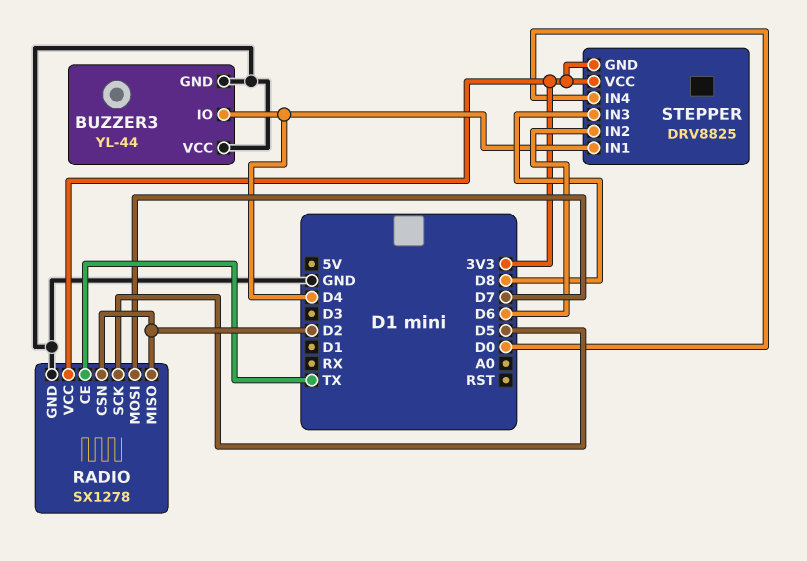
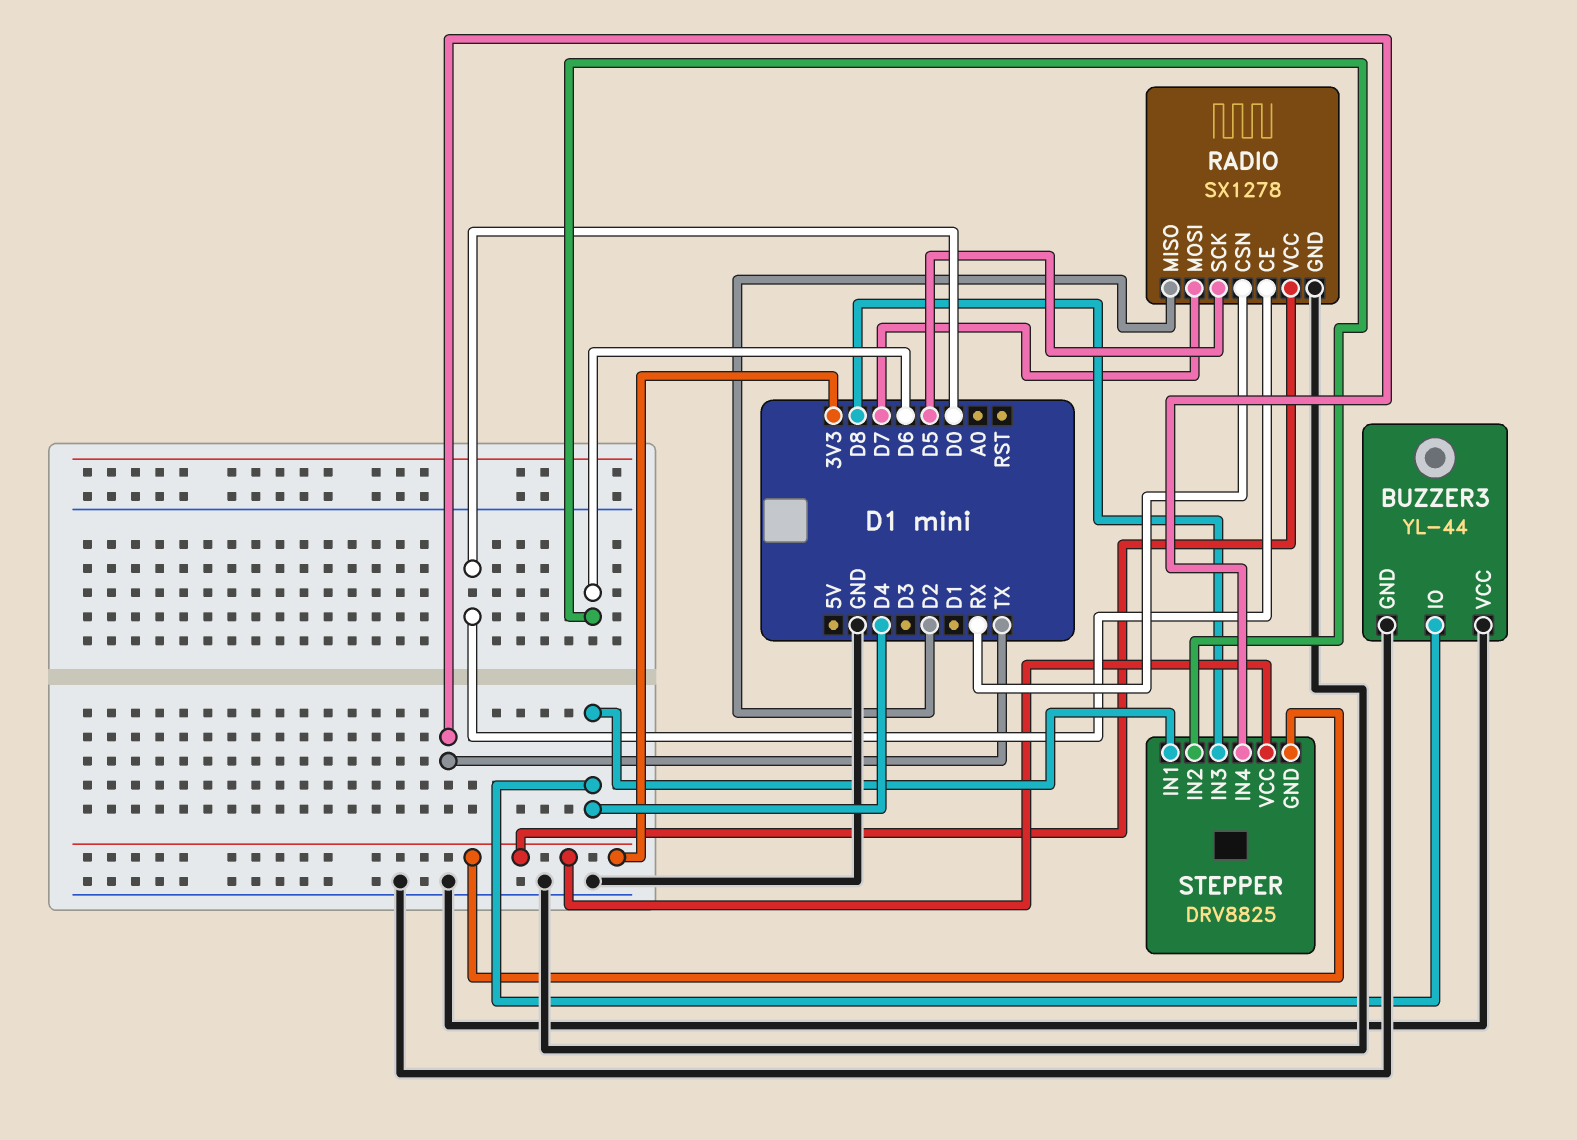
RADIO pin CE: TX -> D0
RADIO pin CSN: D2 -> RX
STEPPER pin IN4: D0 -> TX

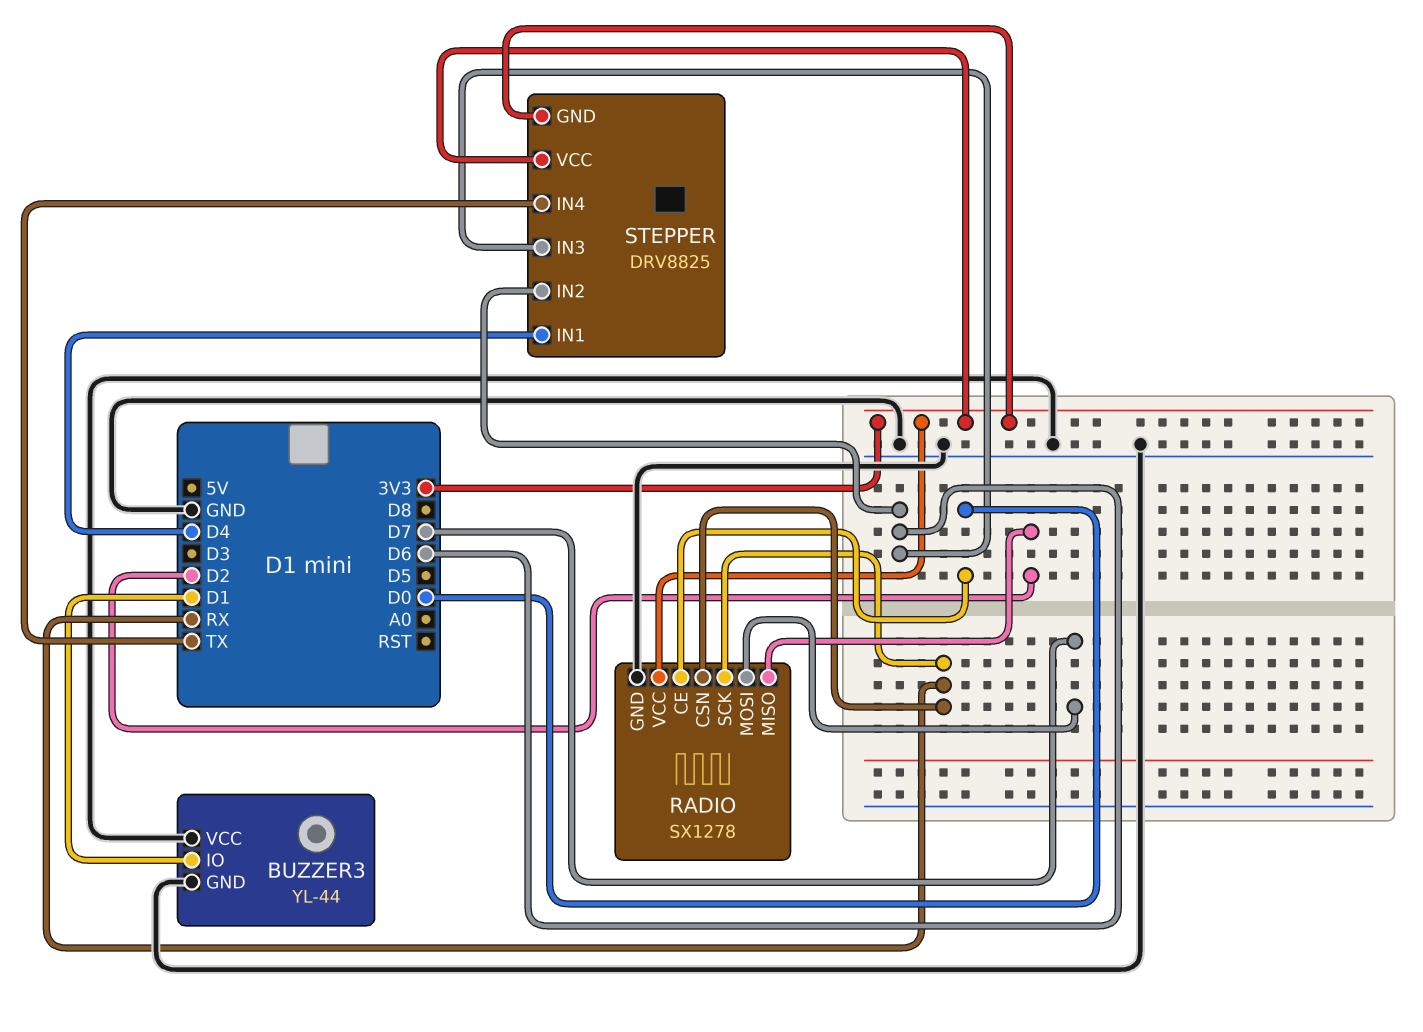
BUZZER3 pin IO: D4 -> D1
RADIO pin SCK: D5 -> RX
STEPPER pin IN3: D8 -> D6

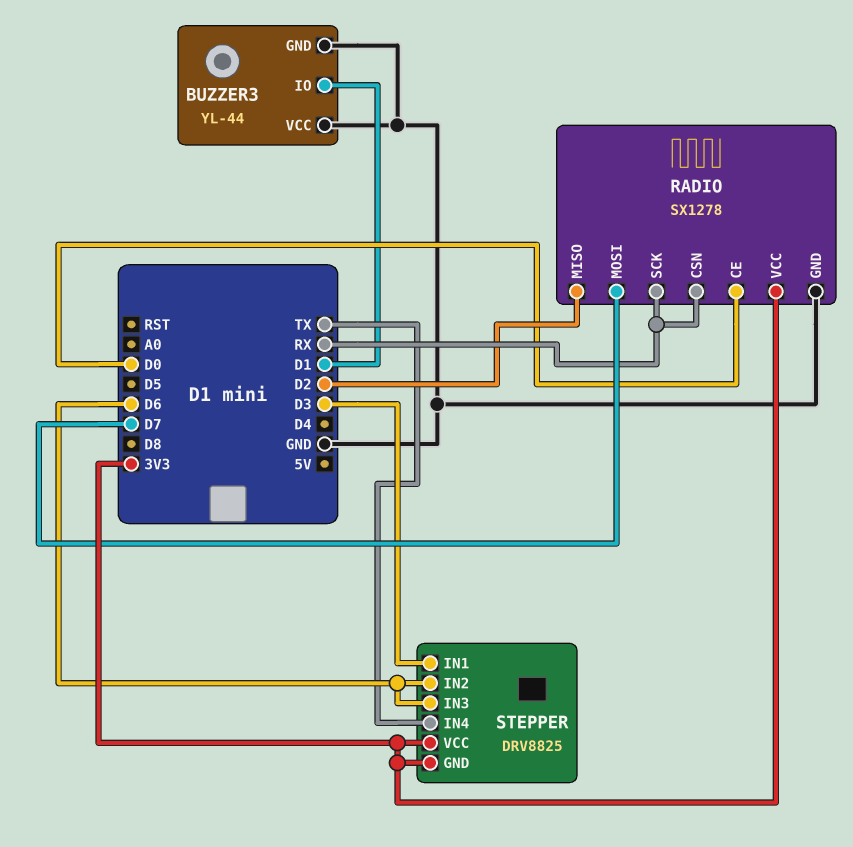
STEPPER pin IN1: D4 -> D3

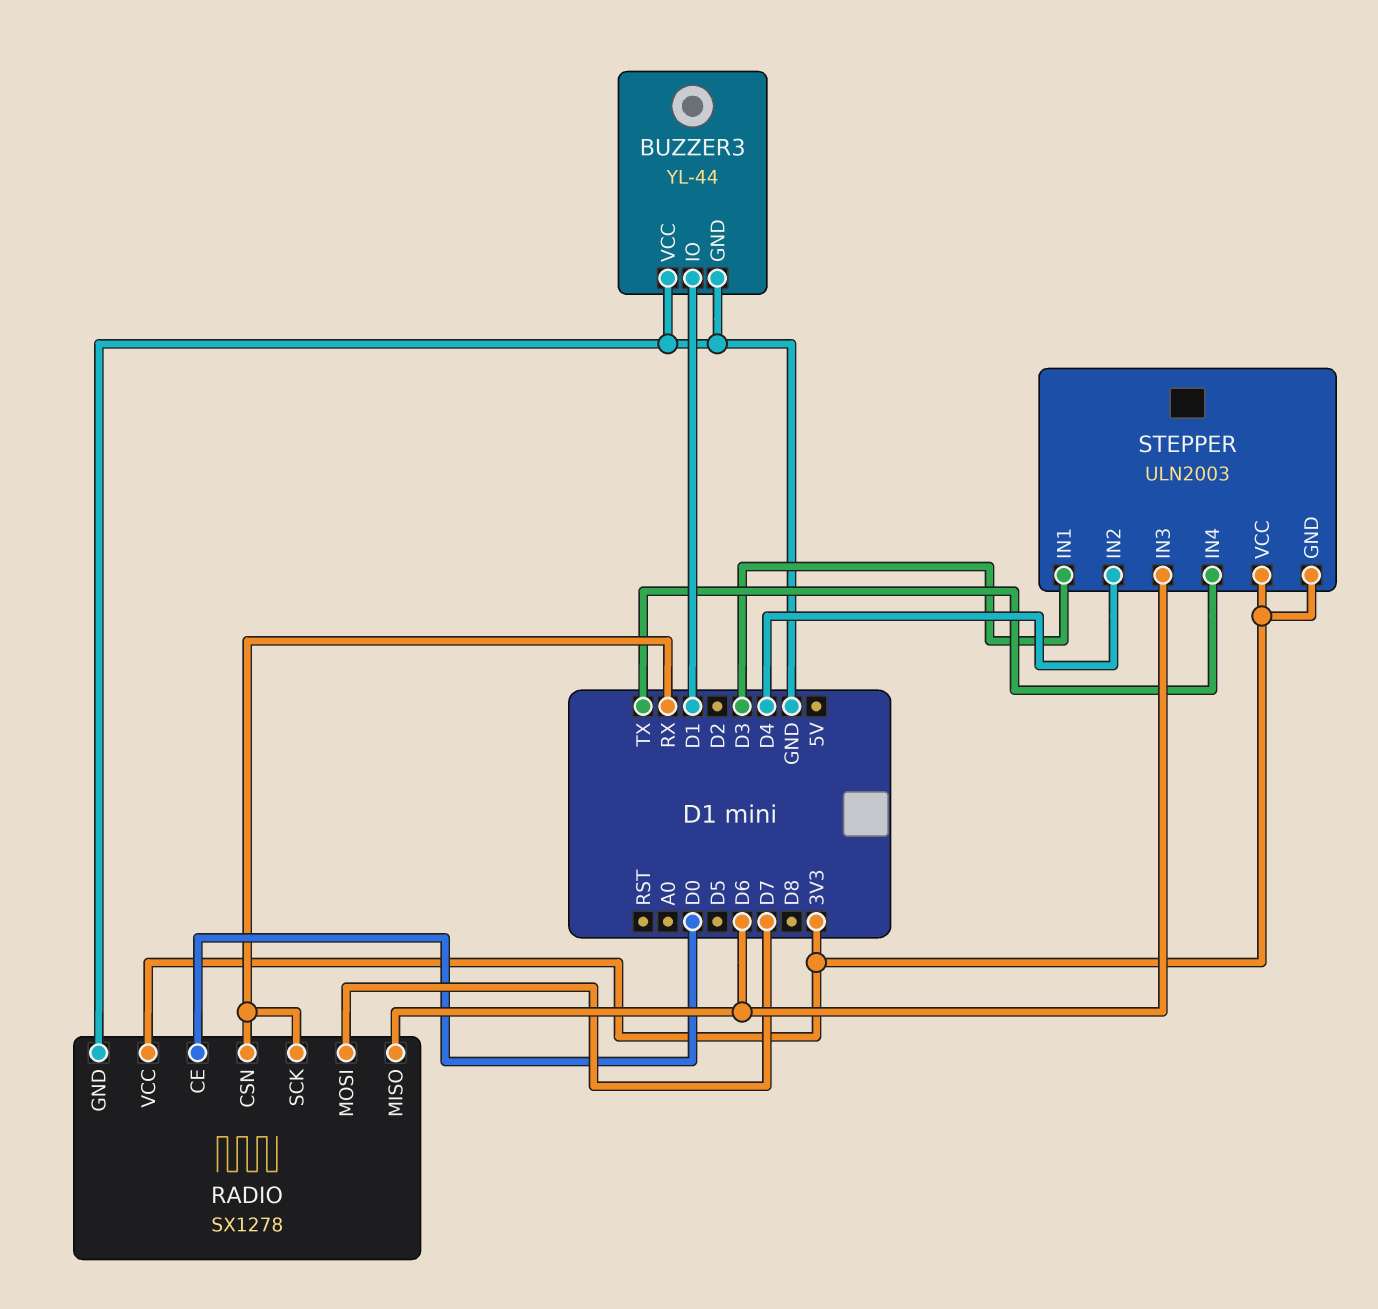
RADIO pin MISO: D2 -> D6
STEPPER: DRV8825 -> ULN2003
STEPPER pin IN2: D6 -> D4

